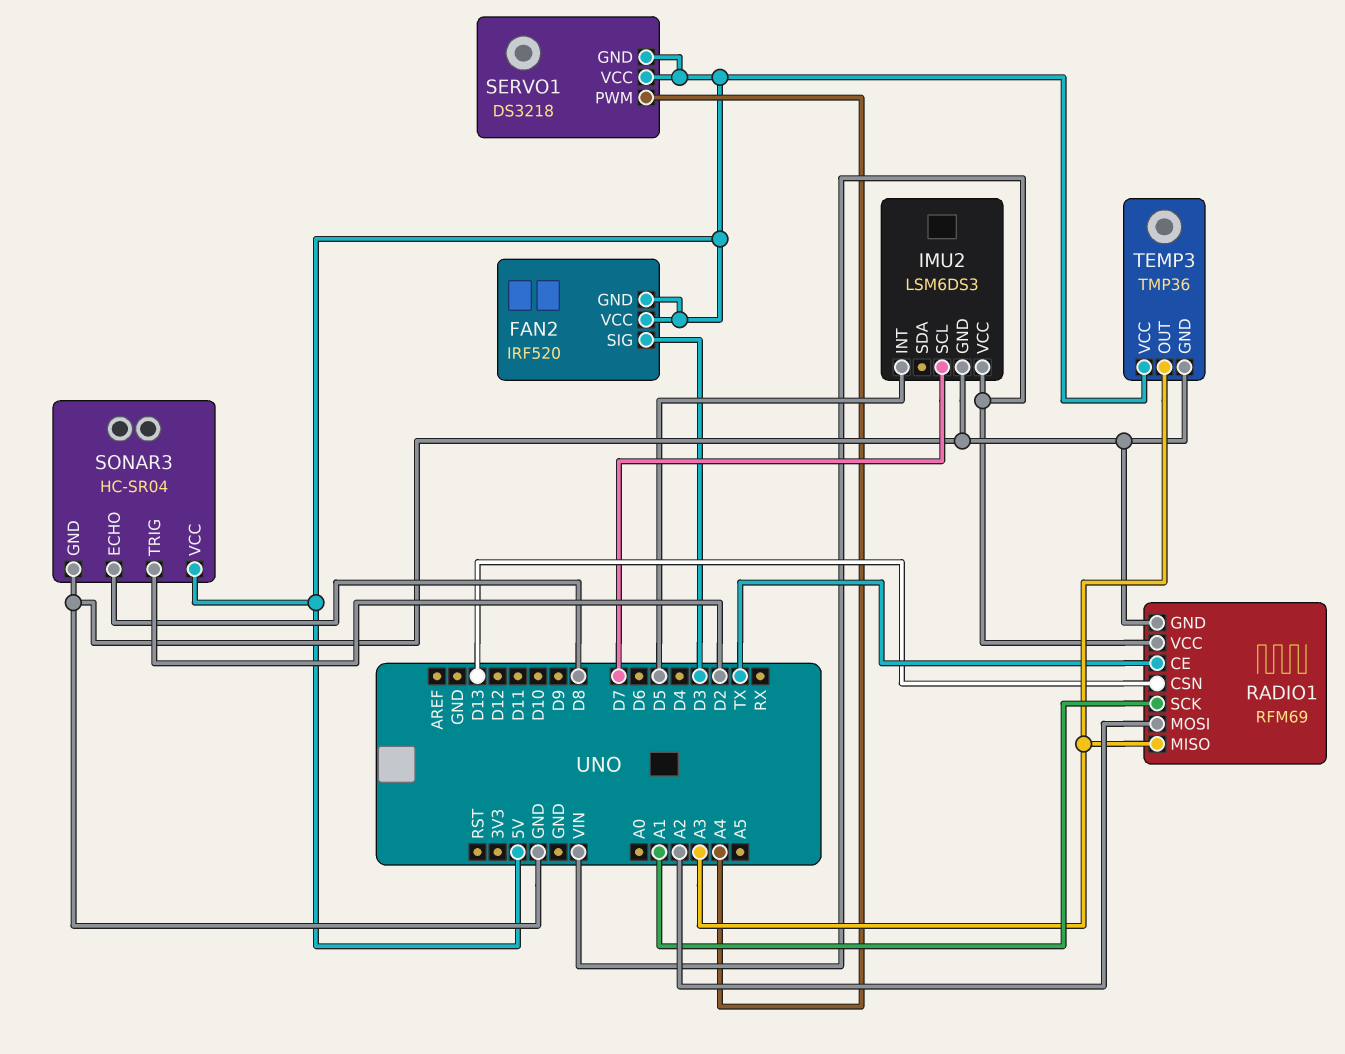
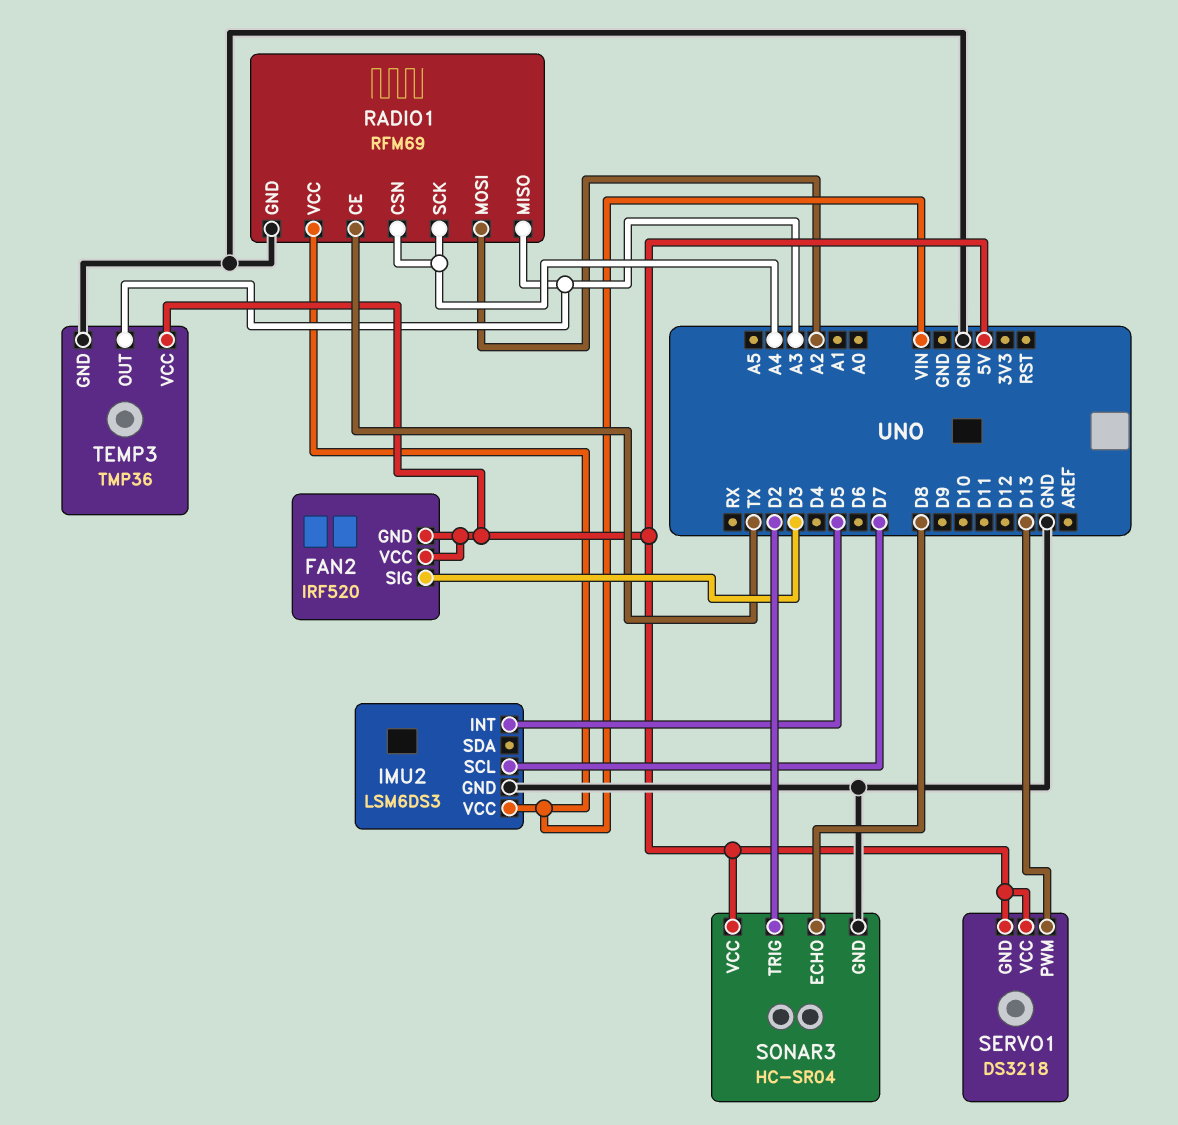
RADIO1 pin CSN: D13 -> A4
RADIO1 pin SCK: A1 -> A4
SERVO1 pin PWM: A4 -> D13

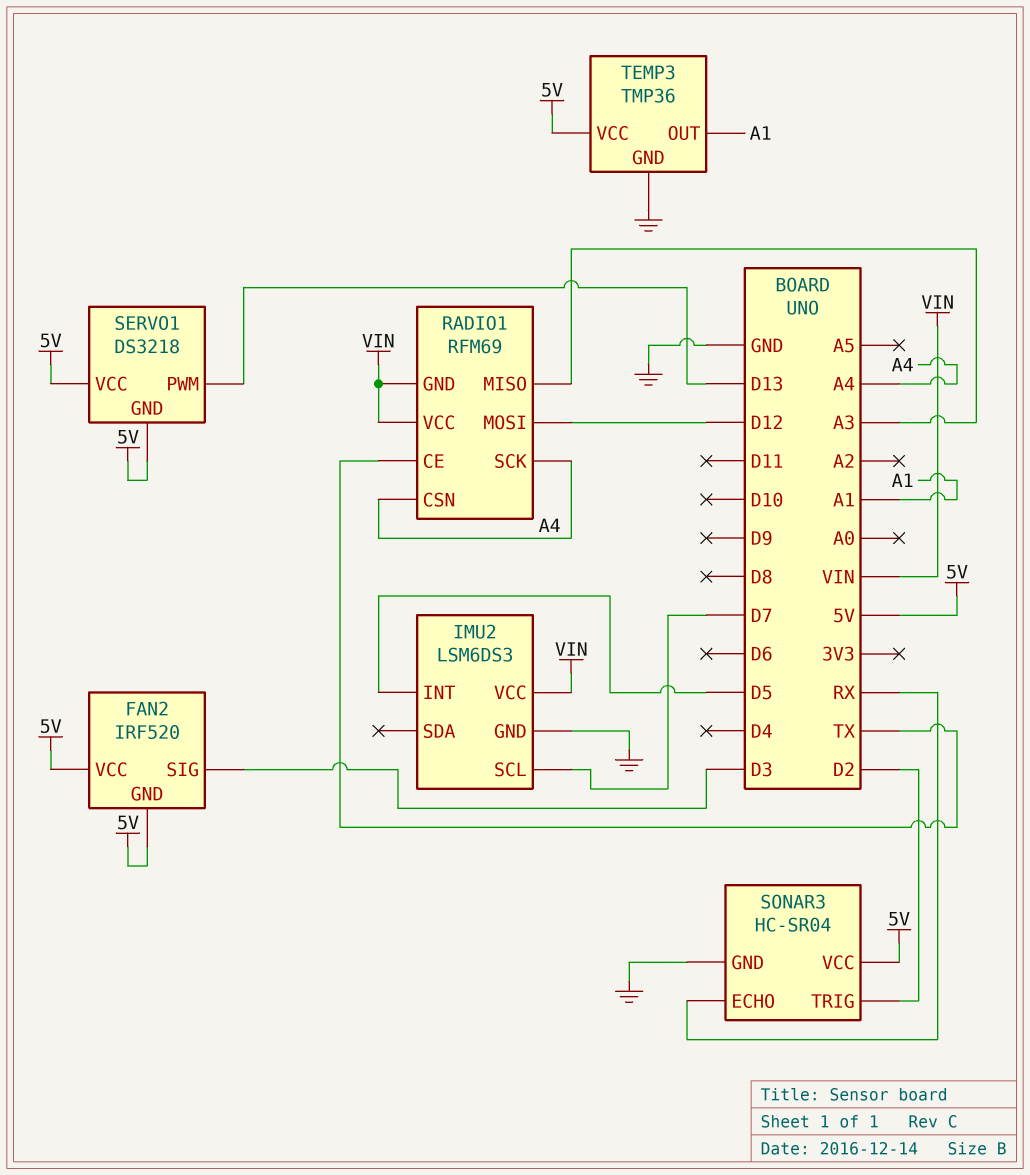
RADIO1 pin GND: GND -> VIN
RADIO1 pin MOSI: A2 -> D12
SONAR3 pin ECHO: D8 -> RX
TEMP3 pin OUT: A3 -> A1

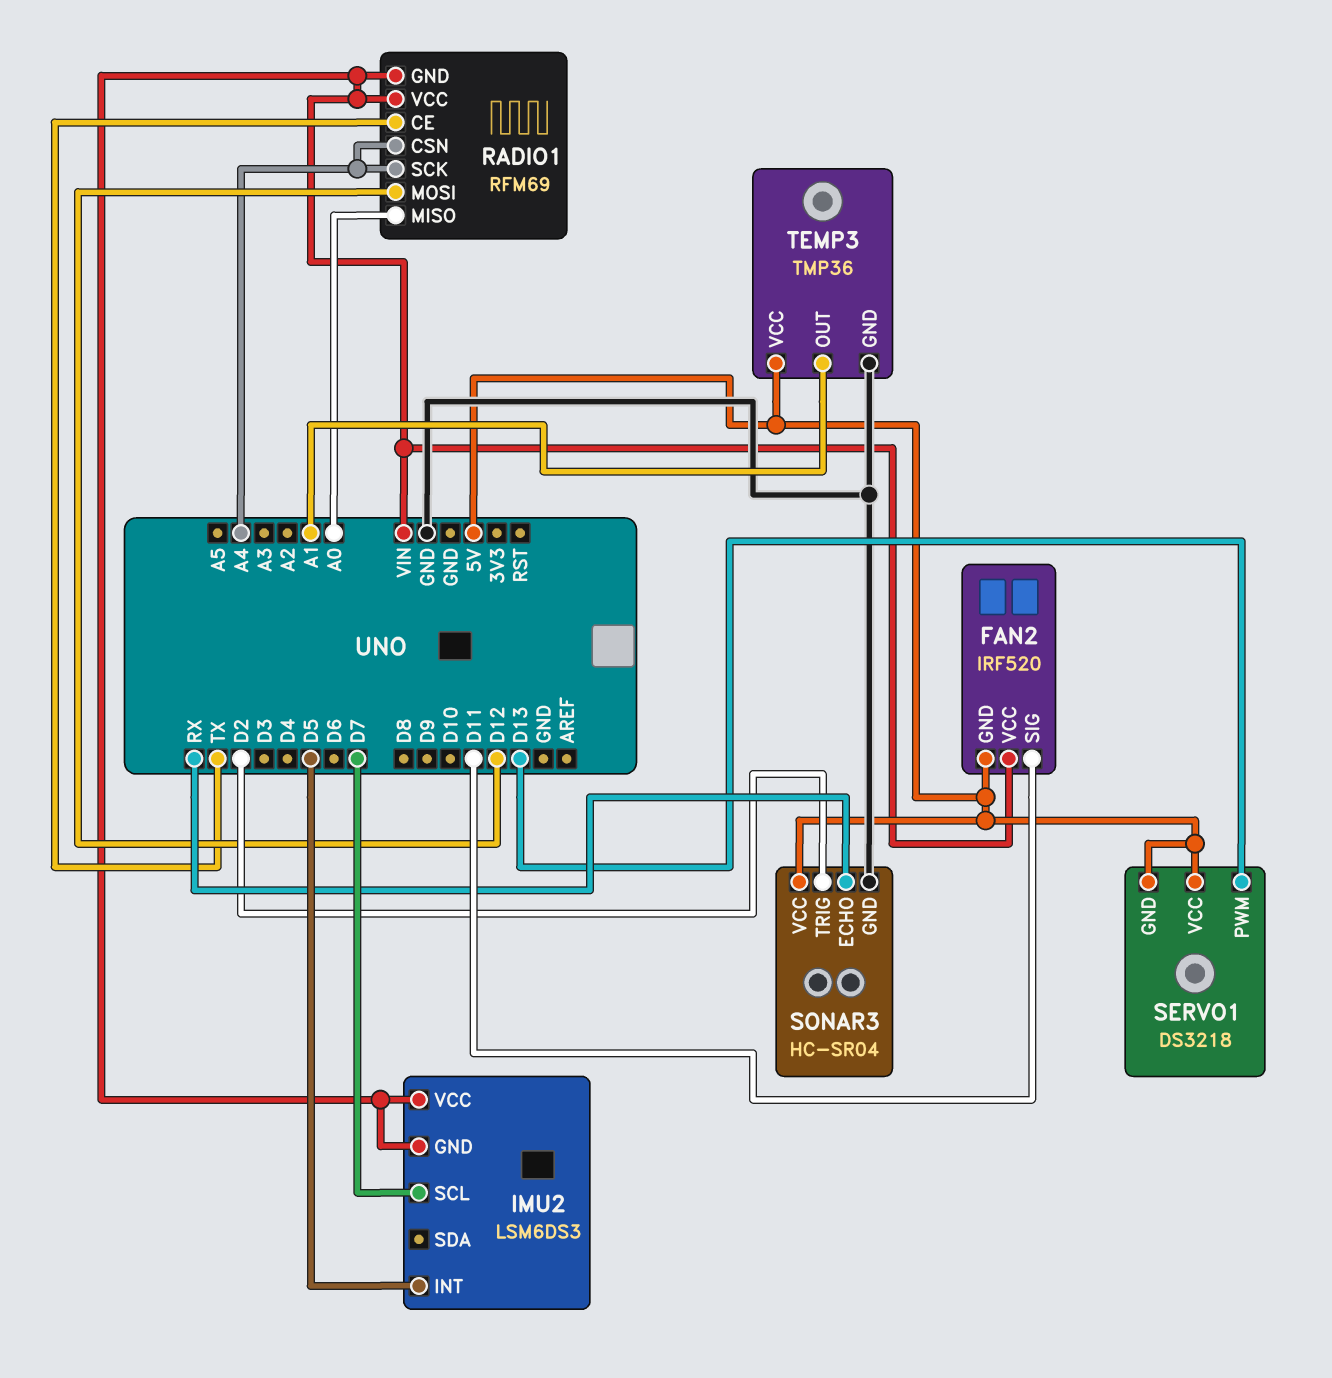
FAN2 pin SIG: D3 -> D11
FAN2 pin VCC: 5V -> VIN
IMU2 pin GND: GND -> VIN
RADIO1 pin MISO: A3 -> A0

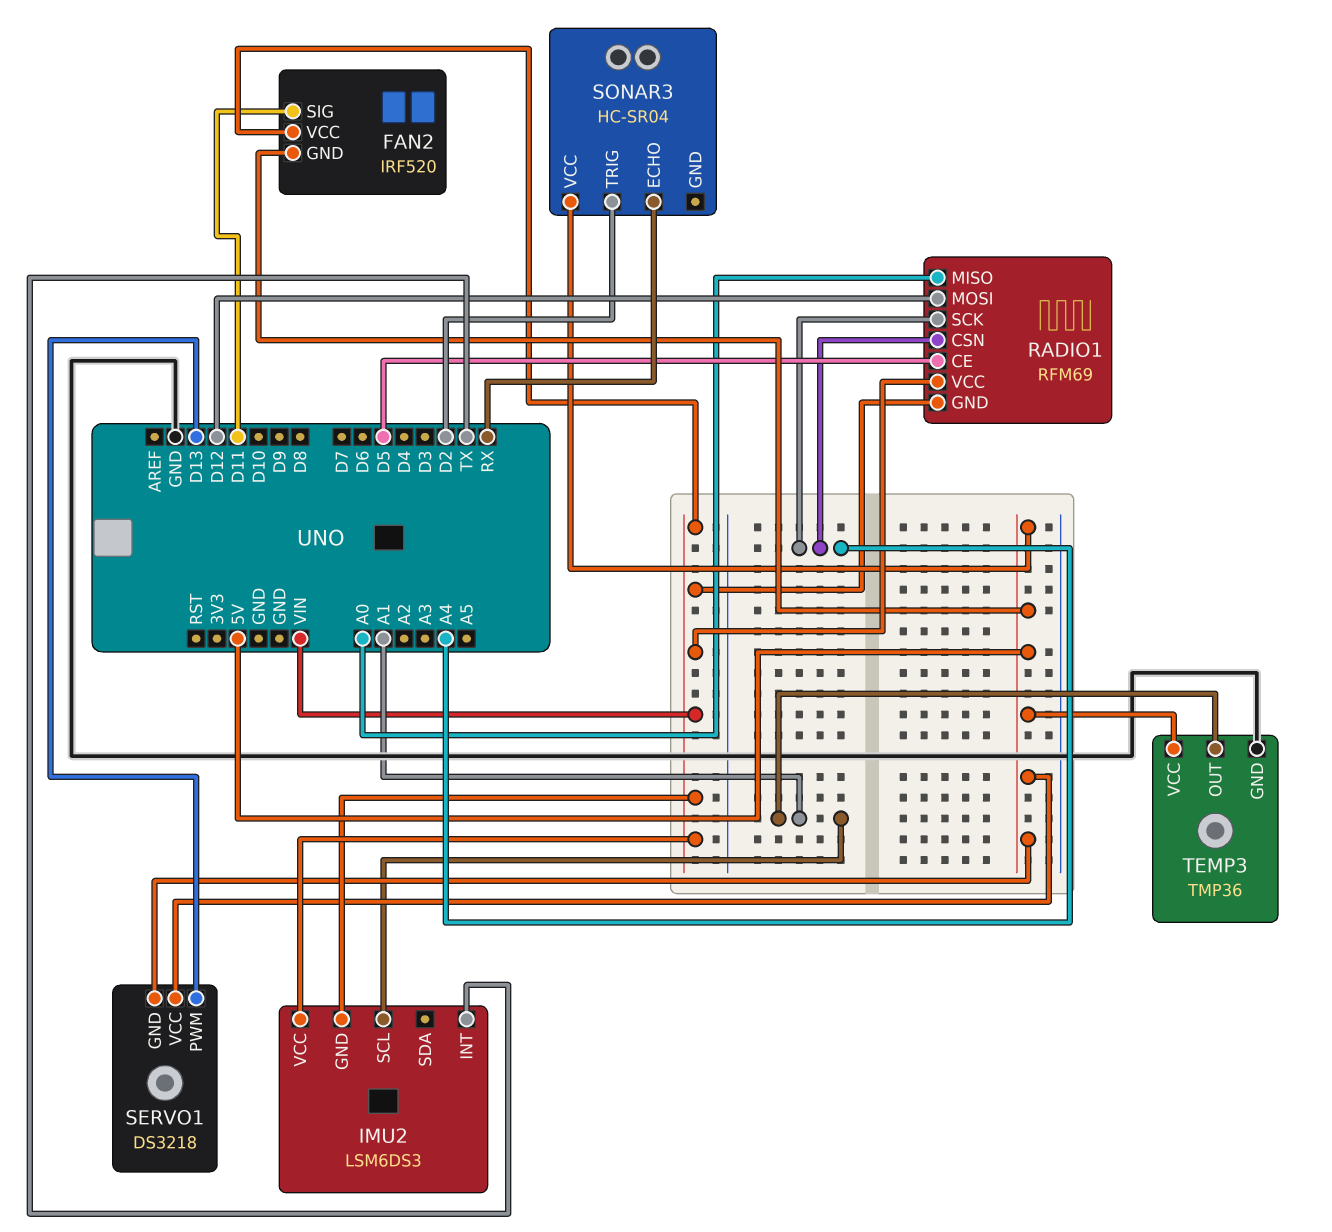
IMU2 pin INT: D5 -> TX
IMU2 pin SCL: D7 -> A1
RADIO1 pin CE: TX -> D5
SONAR3 pin GND: GND -> none

